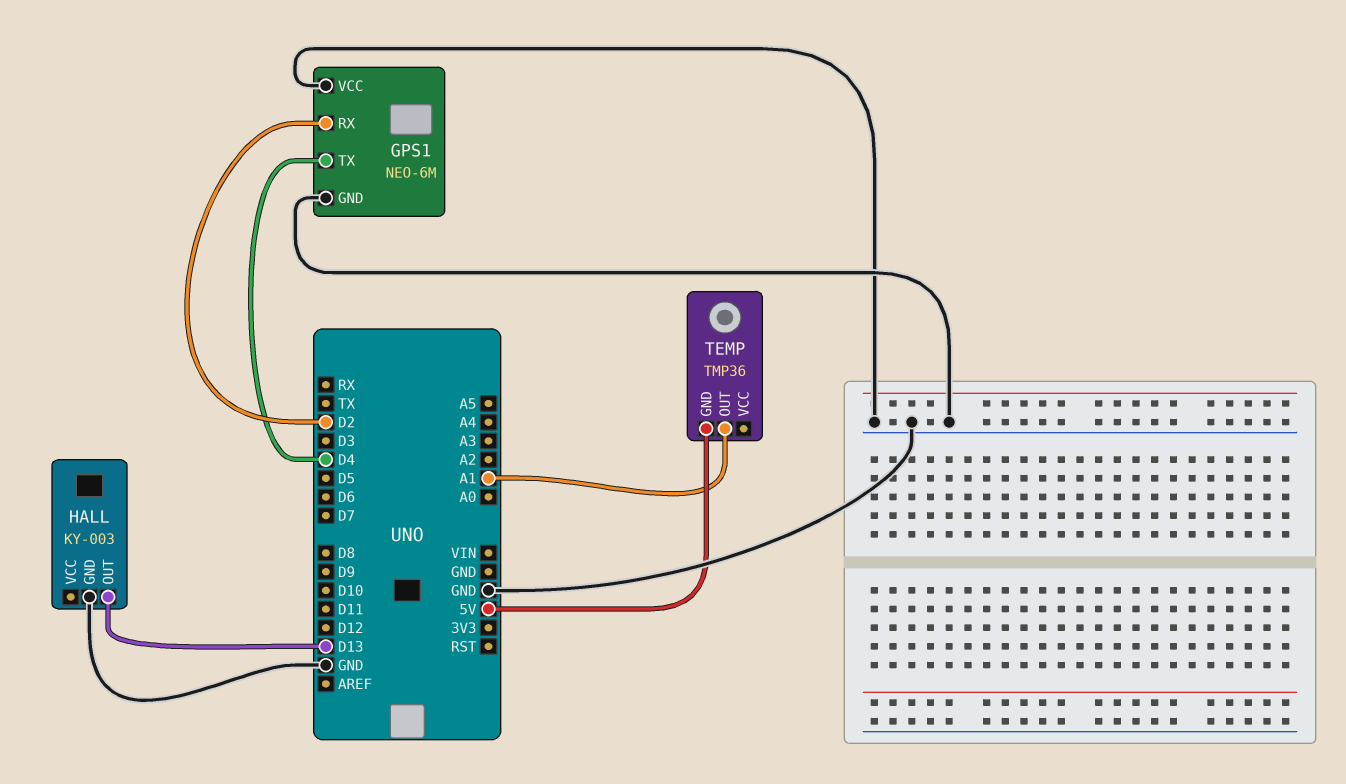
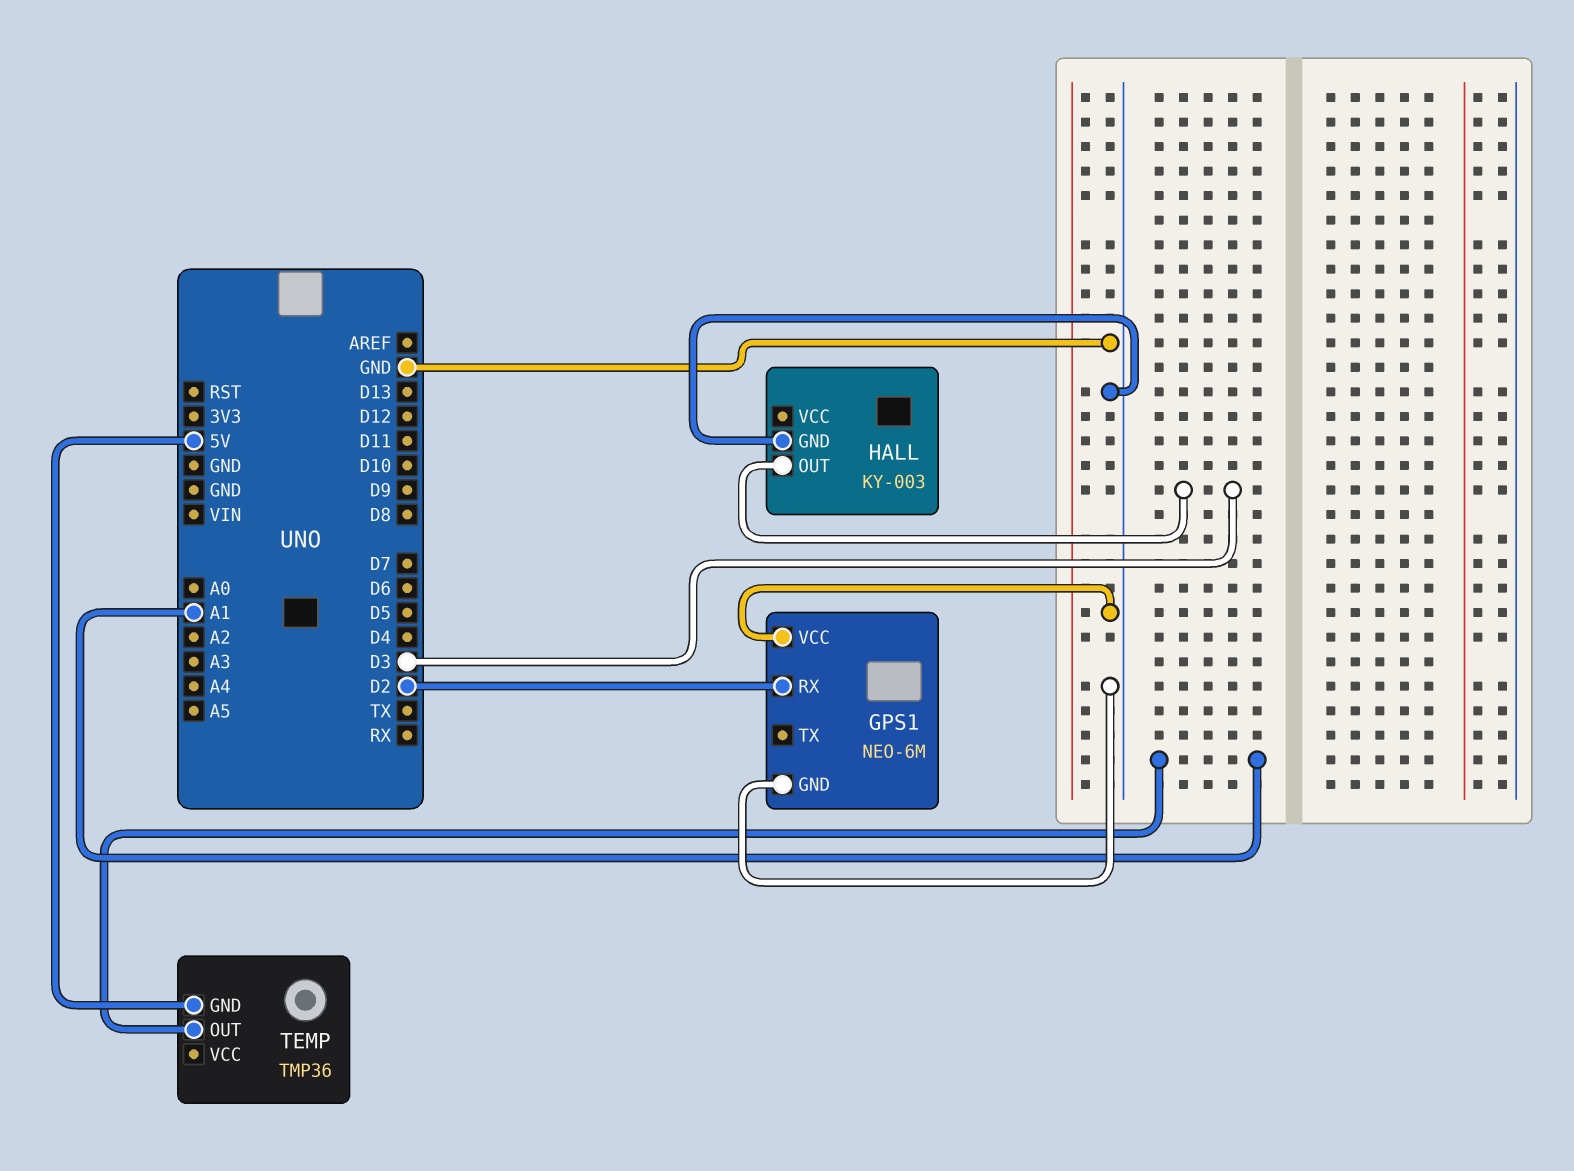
GPS1 pin TX: D4 -> none
HALL pin OUT: D13 -> D3

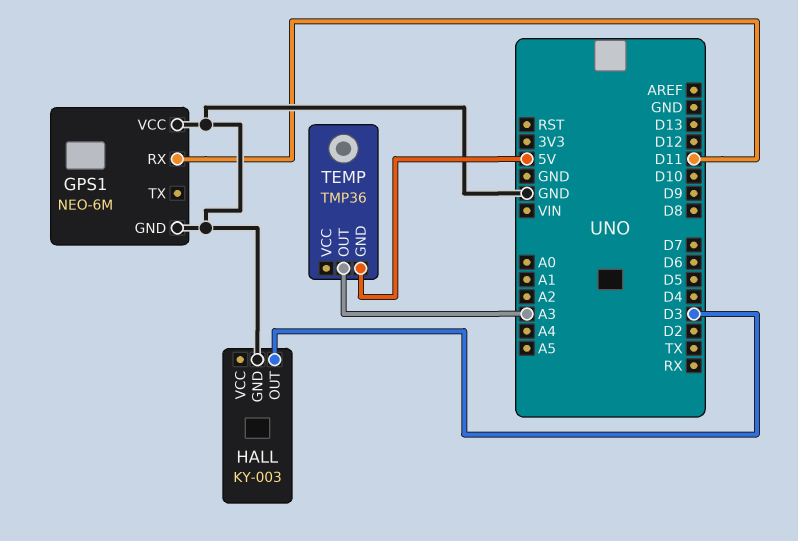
GPS1 pin RX: D2 -> D11
TEMP pin OUT: A1 -> A3

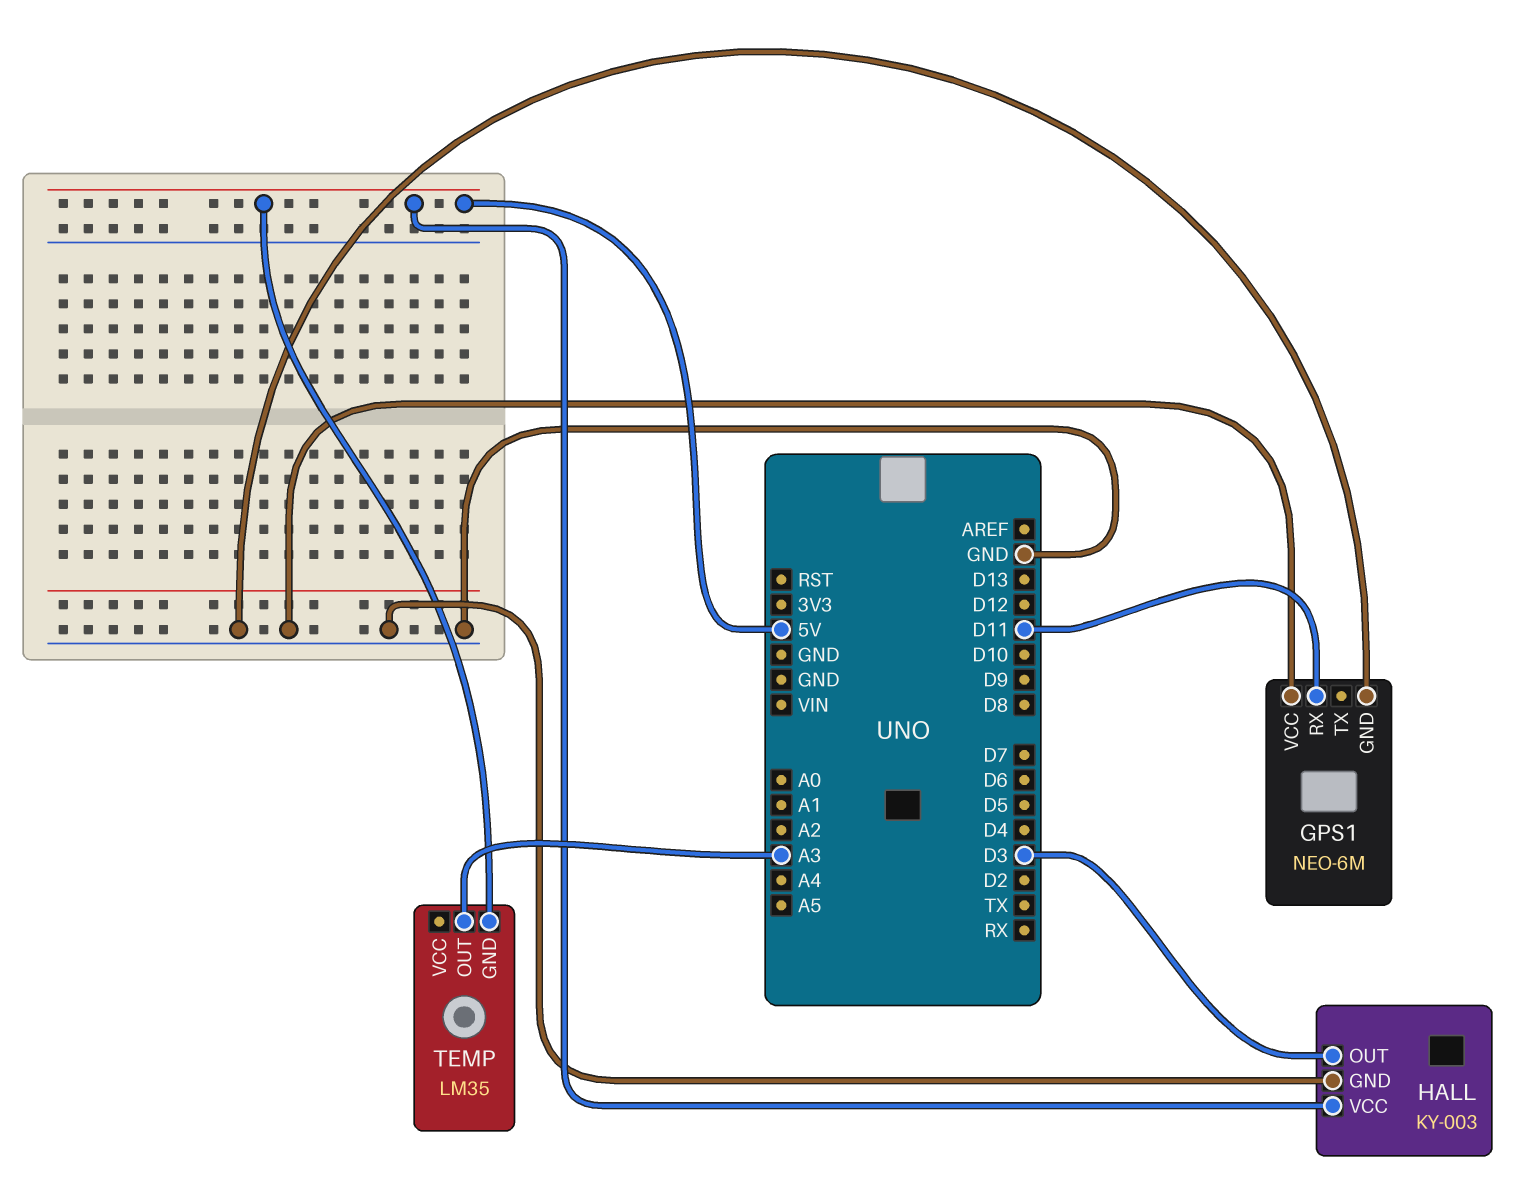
HALL pin VCC: none -> 5V
TEMP: TMP36 -> LM35

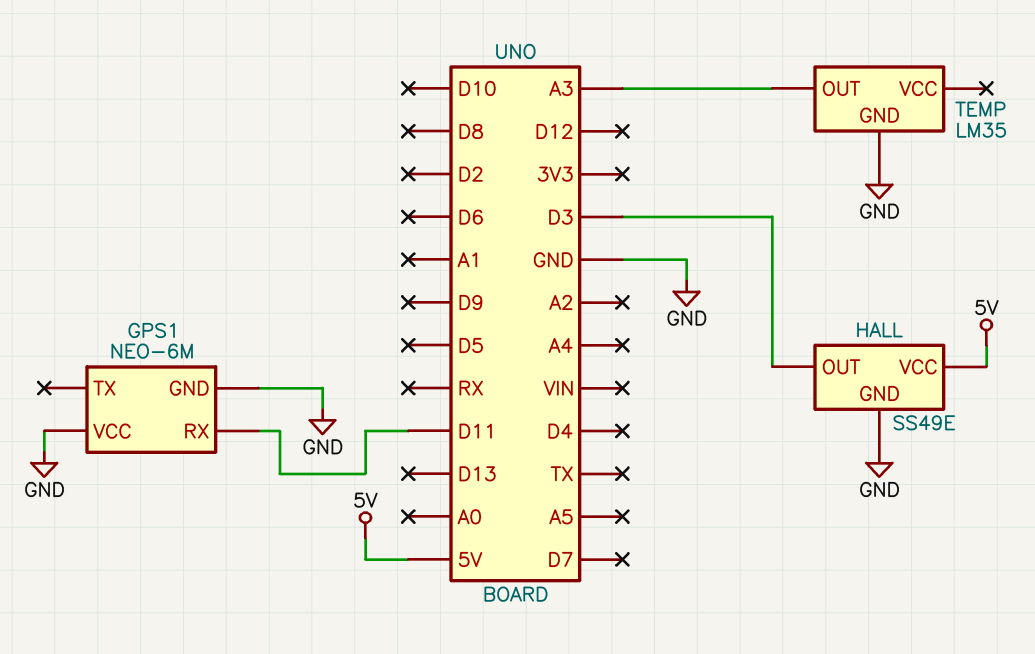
HALL: KY-003 -> SS49E
TEMP pin GND: 5V -> GND

